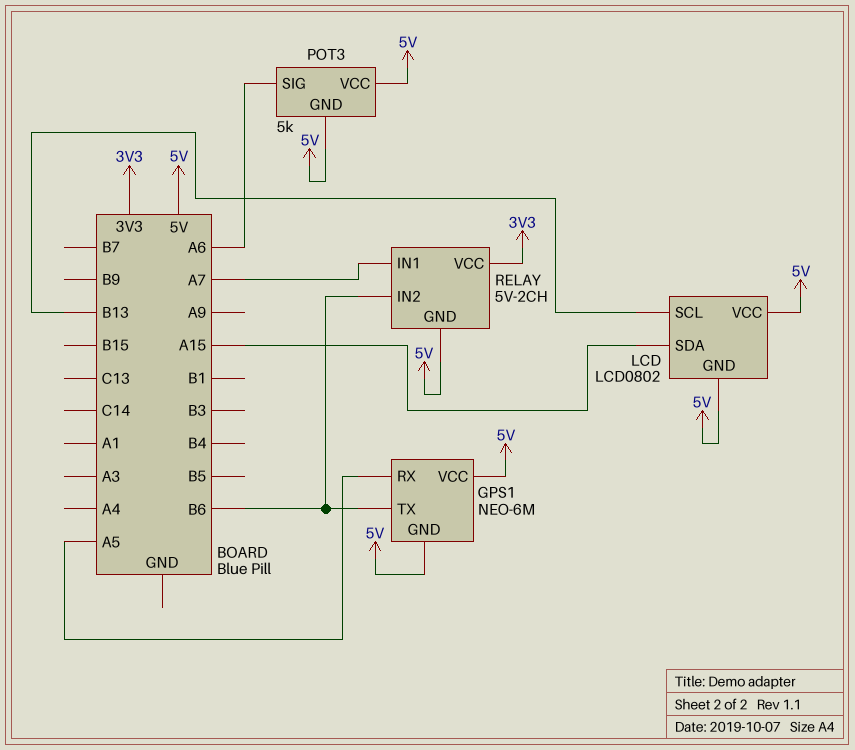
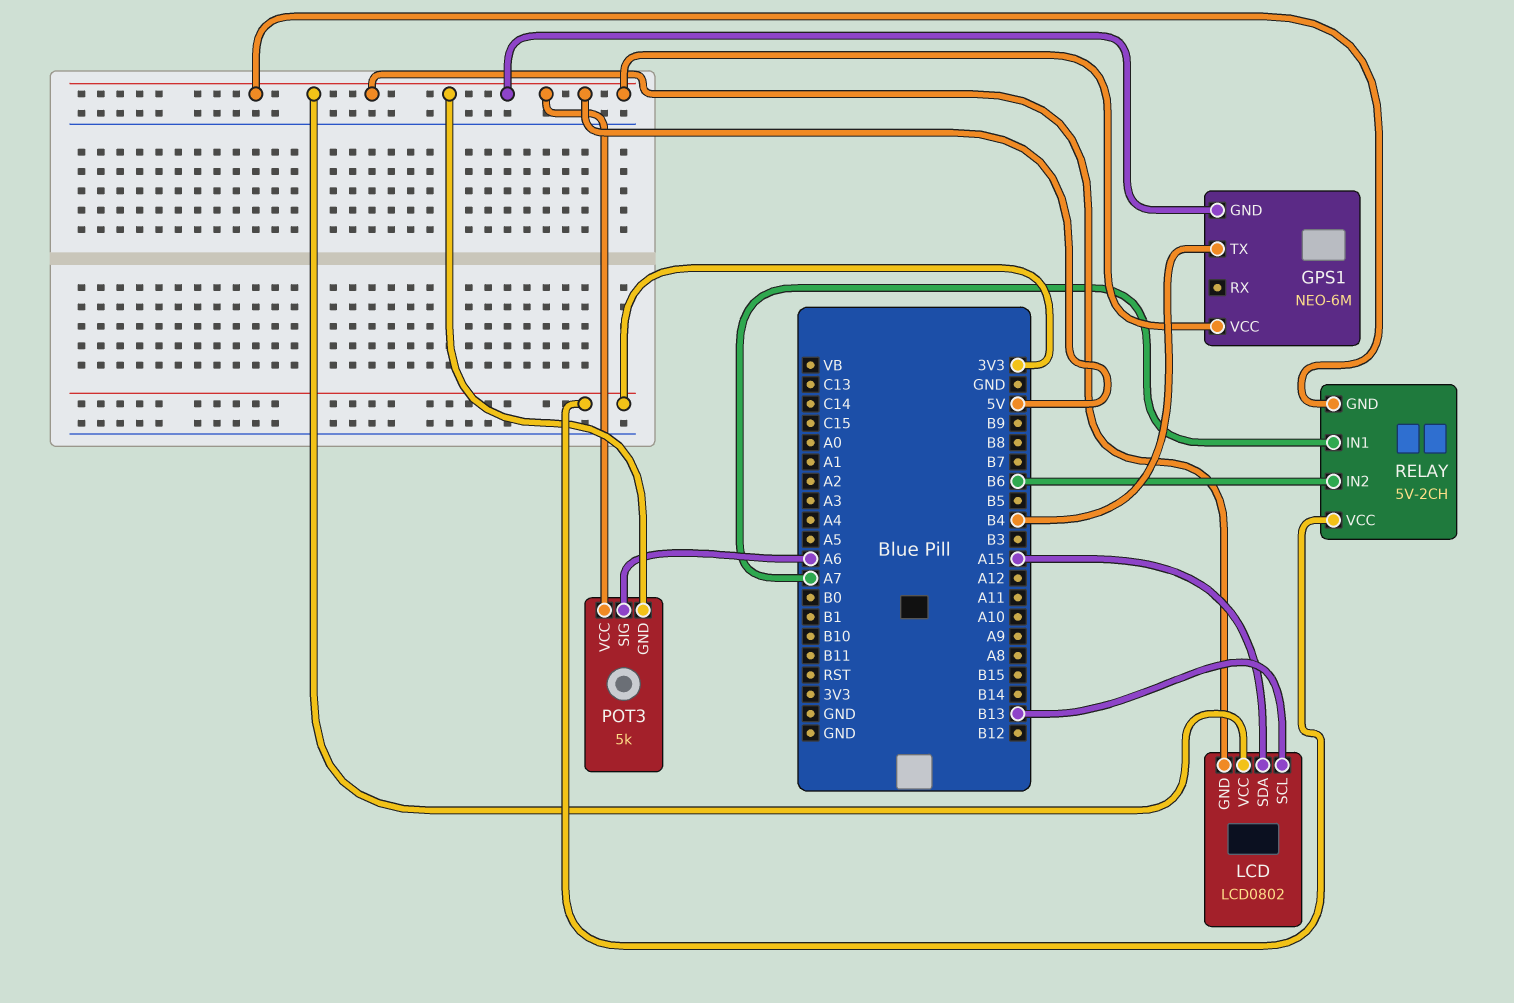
GPS1 pin RX: A5 -> none
GPS1 pin TX: B6 -> B4

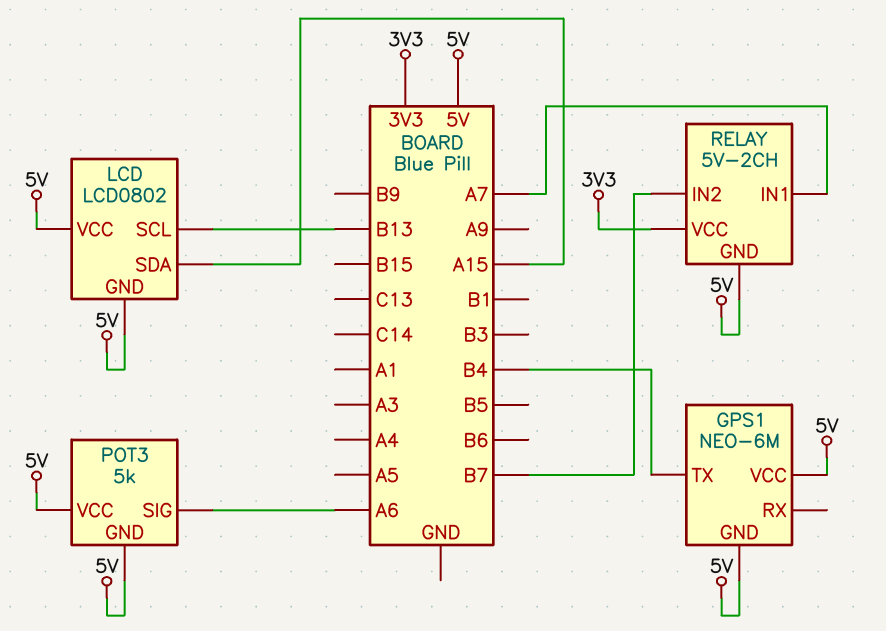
RELAY pin IN2: B6 -> B7

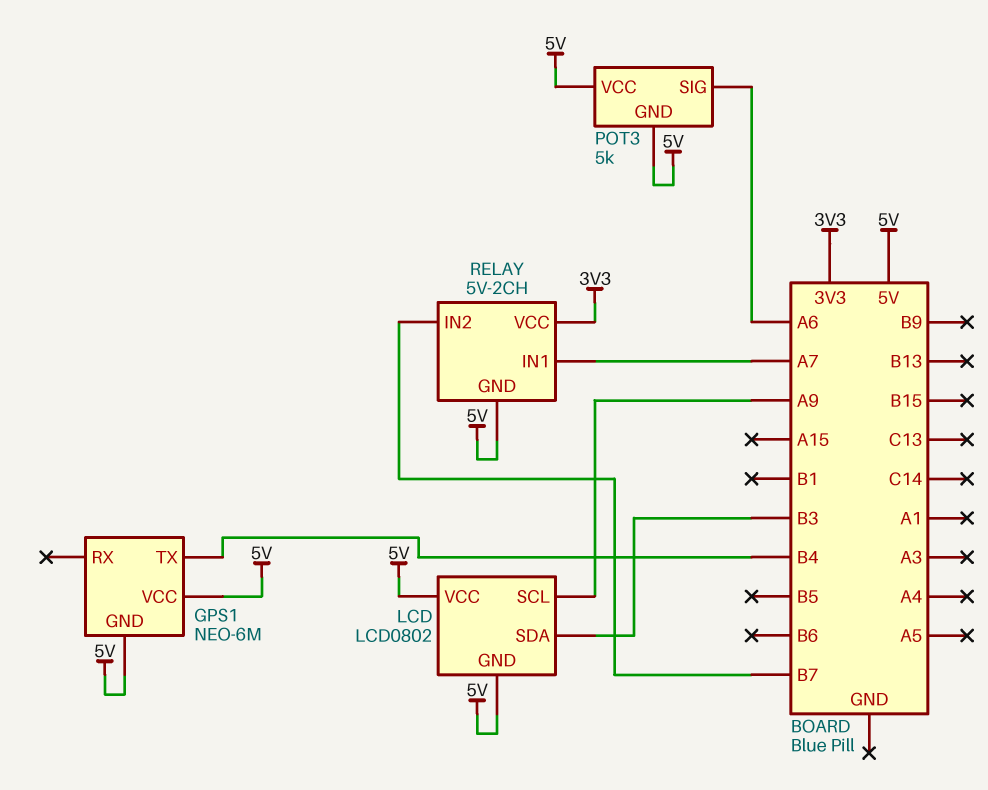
LCD pin SCL: B13 -> A9
LCD pin SDA: A15 -> B3

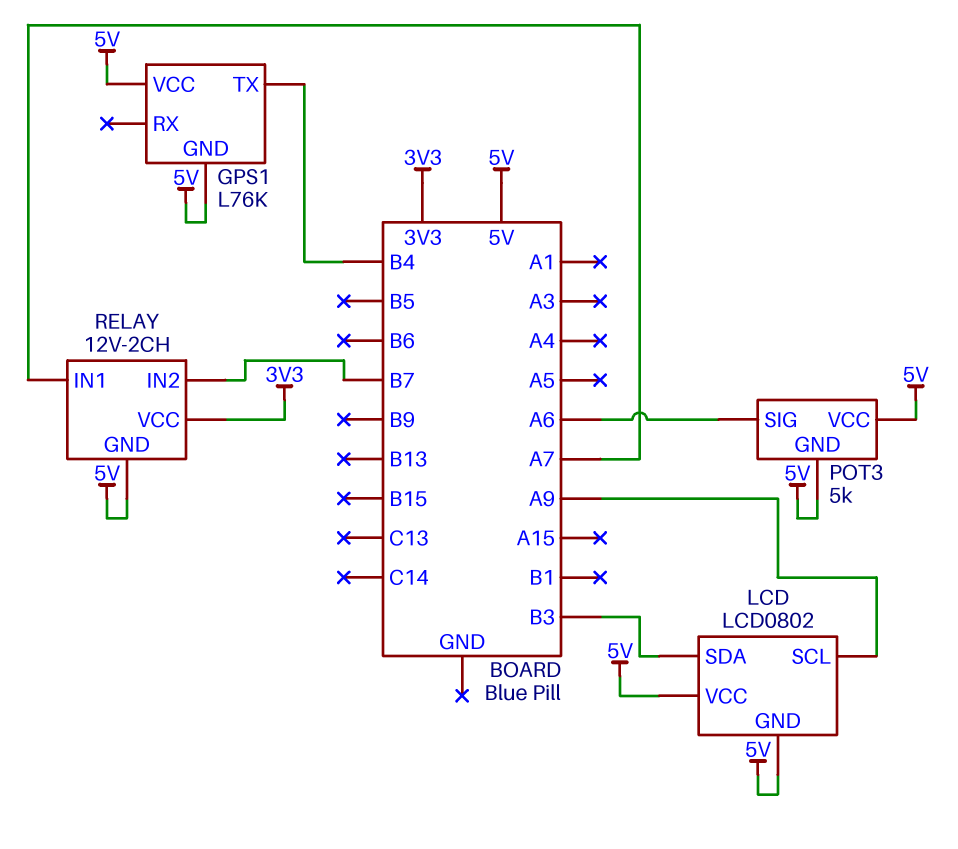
GPS1: NEO-6M -> L76K
RELAY: 5V-2CH -> 12V-2CH

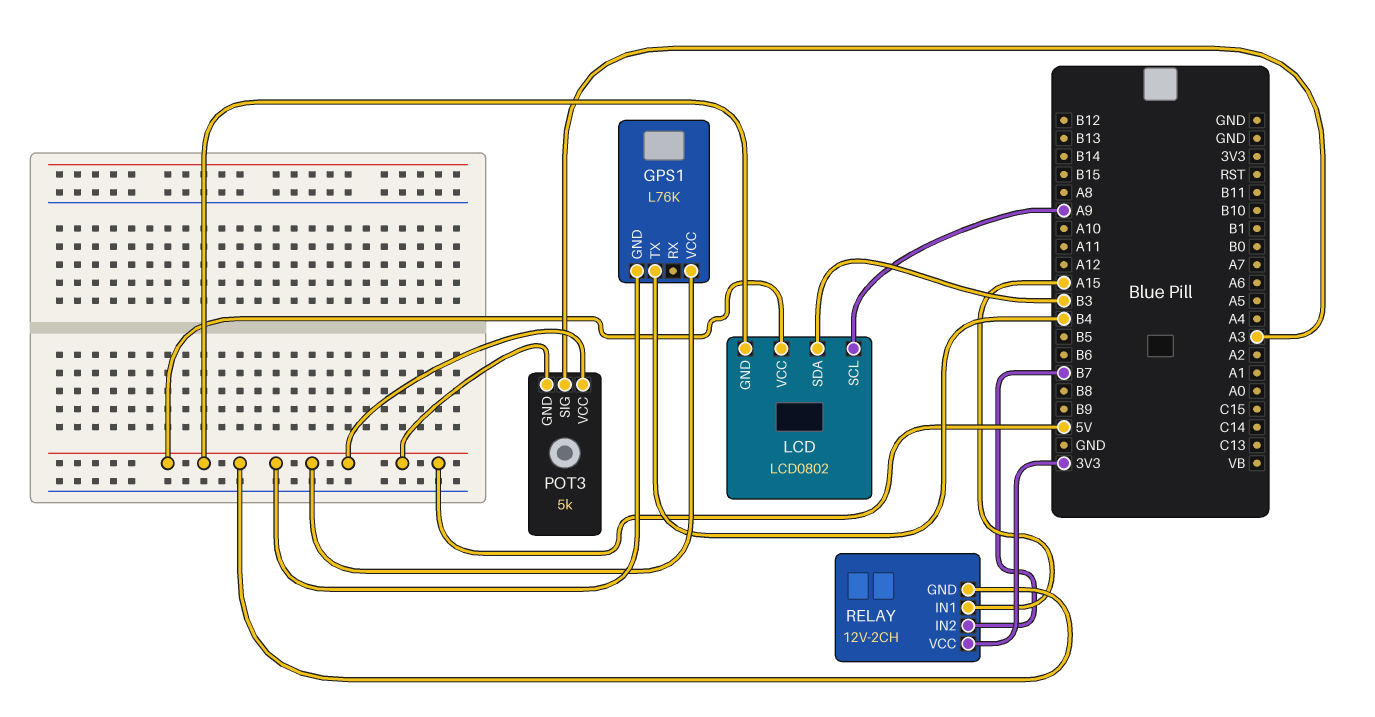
POT3 pin SIG: A6 -> A3
RELAY pin IN1: A7 -> A15

